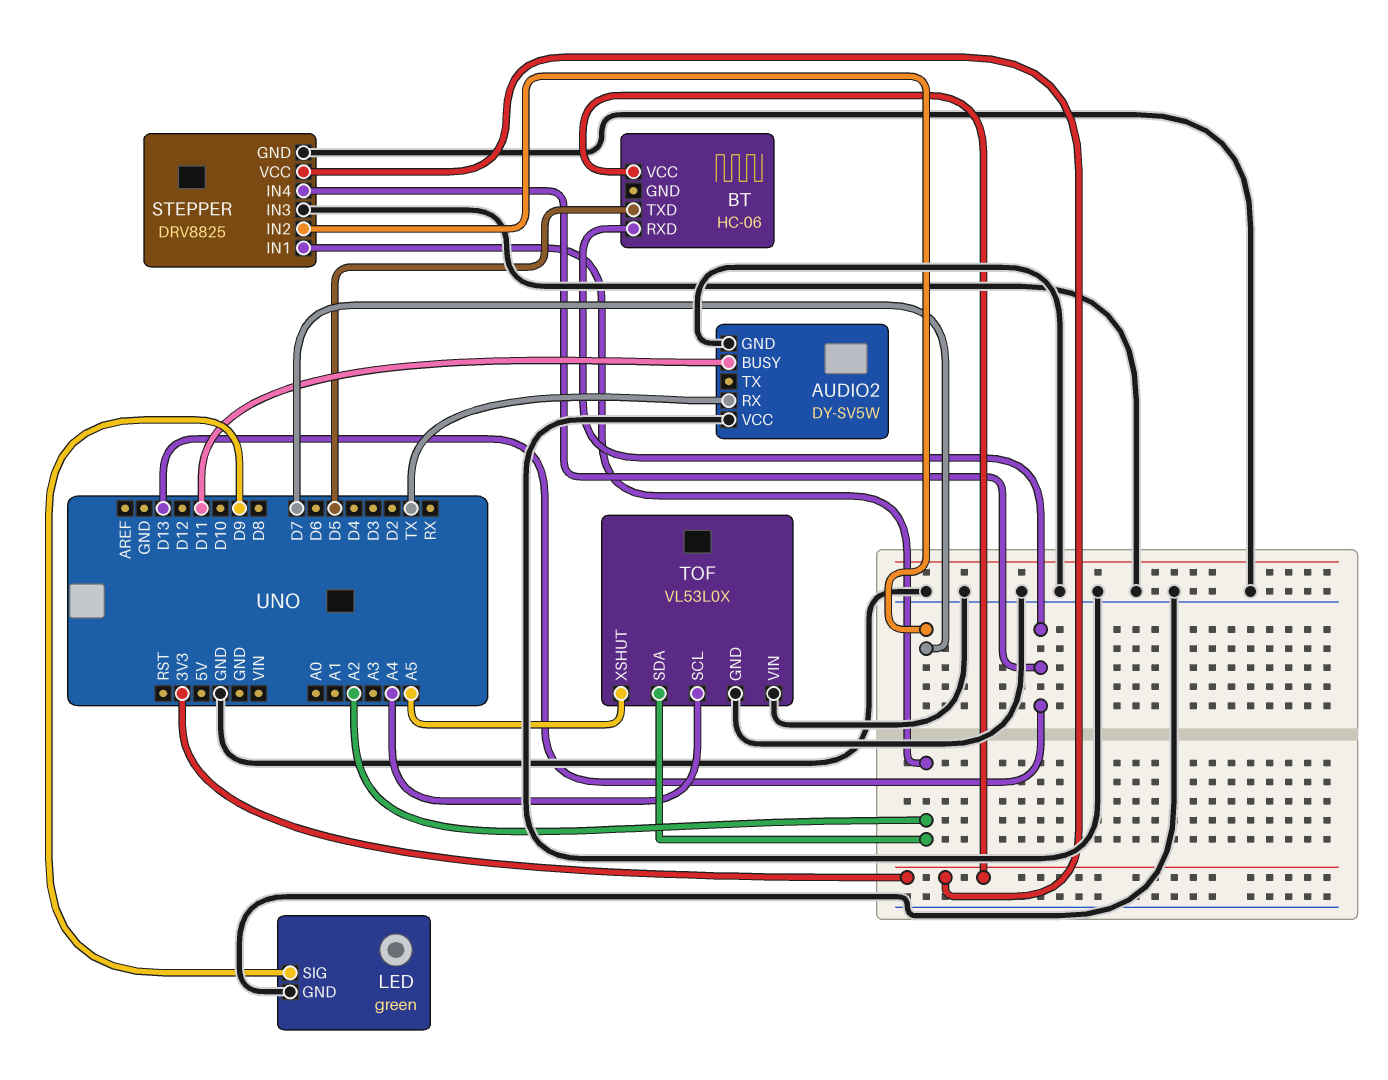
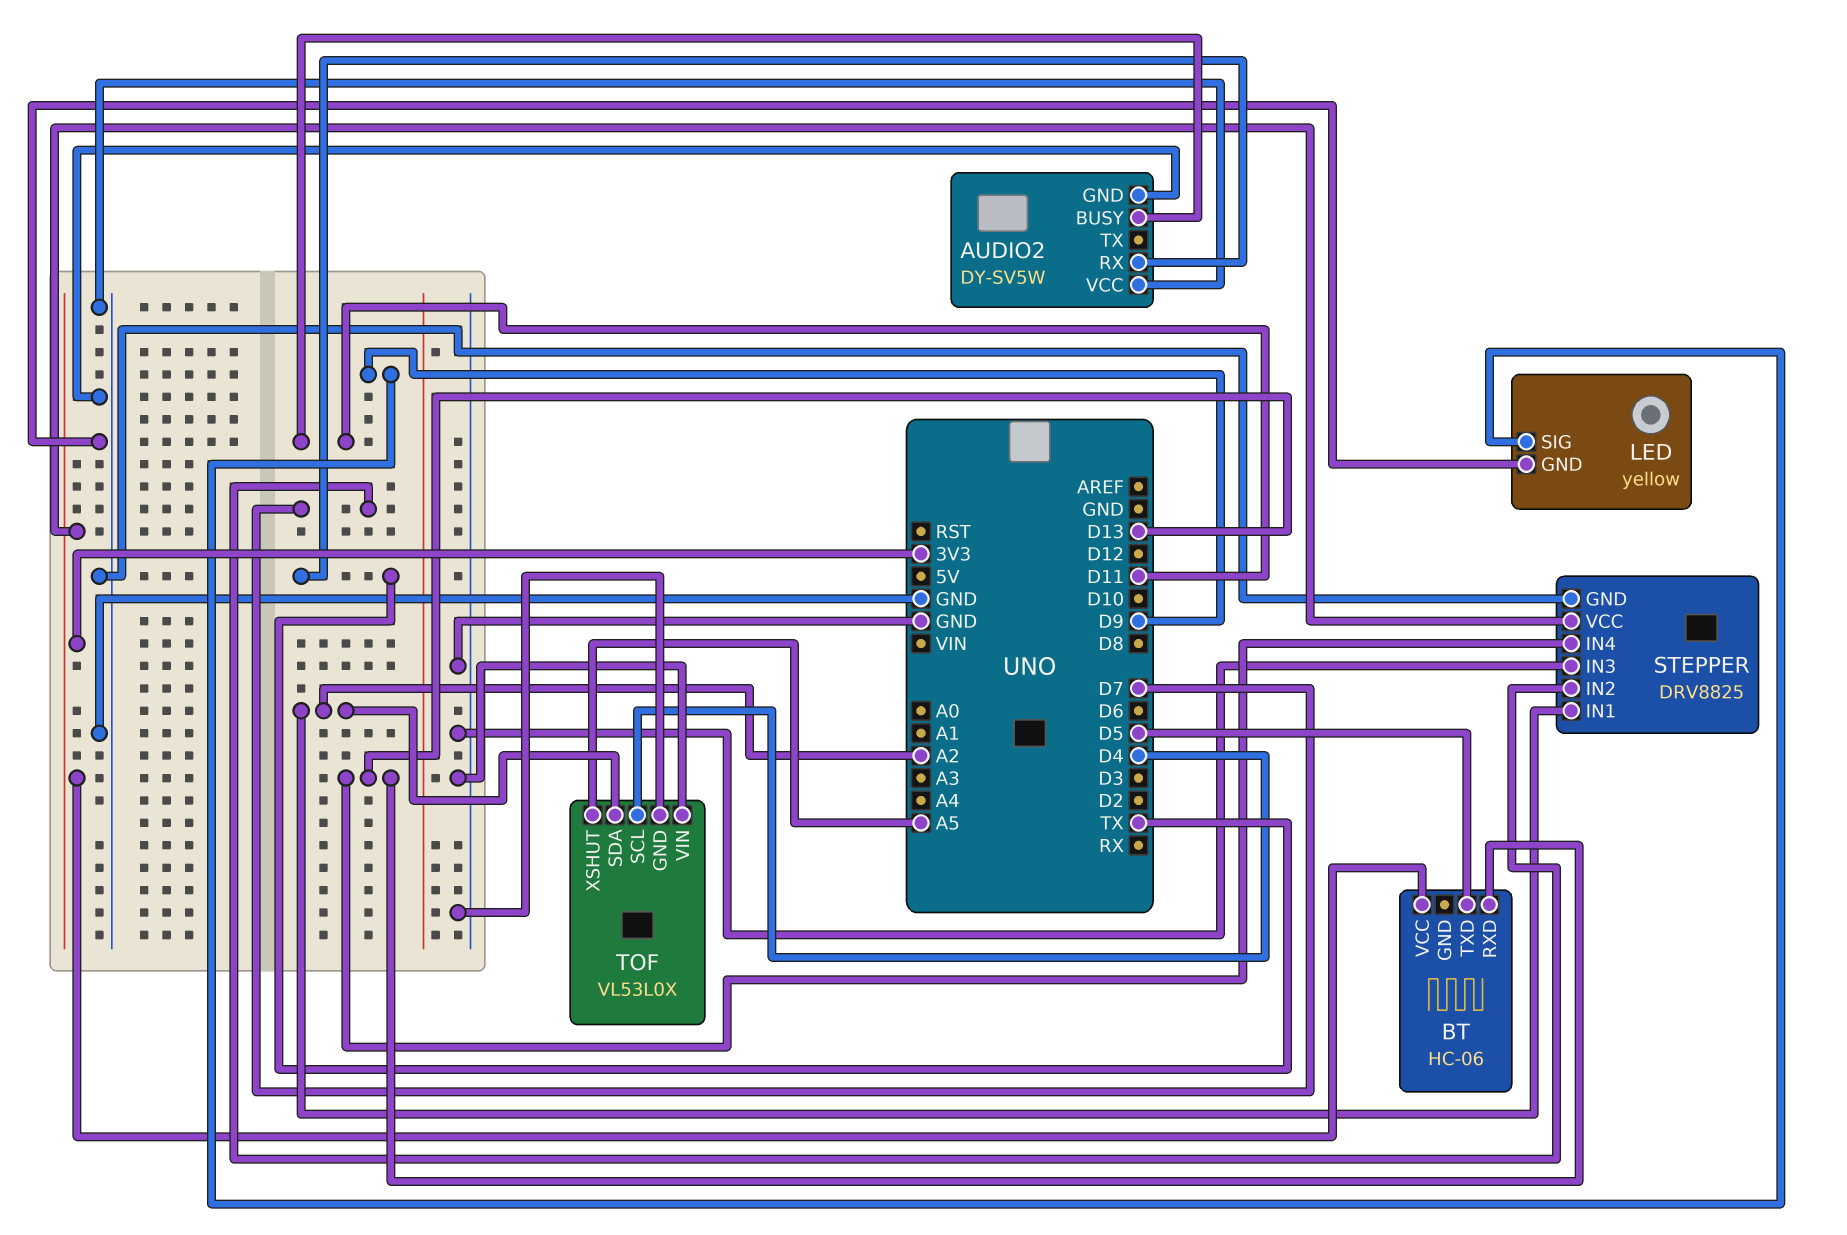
LED: green -> yellow
TOF pin SCL: A4 -> D4

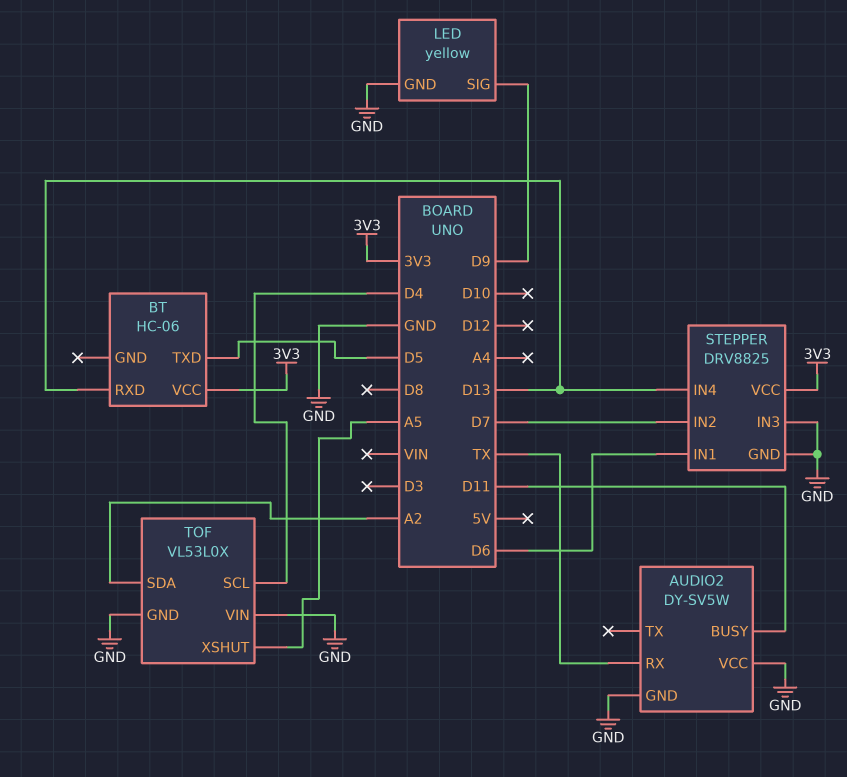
STEPPER pin IN1: A2 -> D6

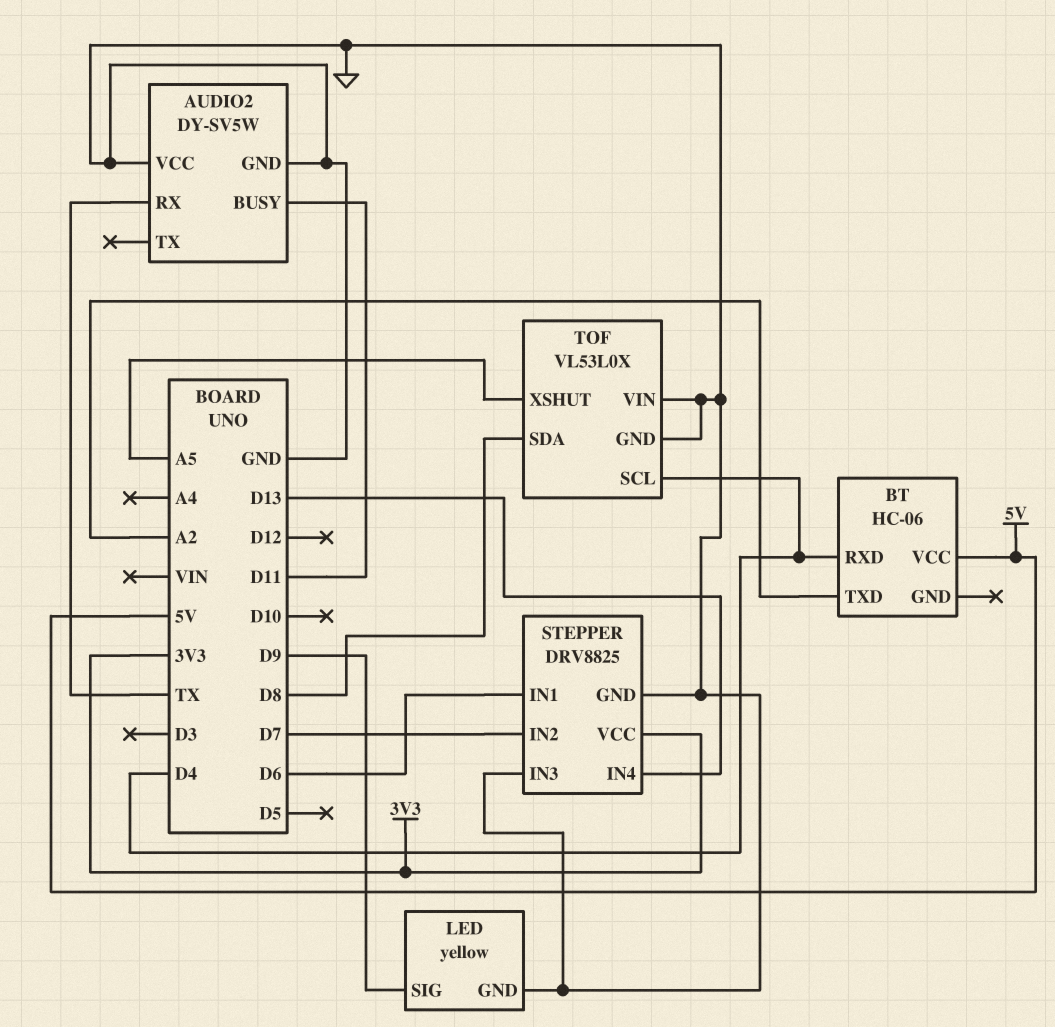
BT pin RXD: D13 -> D4
BT pin TXD: D5 -> A2
BT pin VCC: 3V3 -> 5V
TOF pin SDA: A2 -> D8

